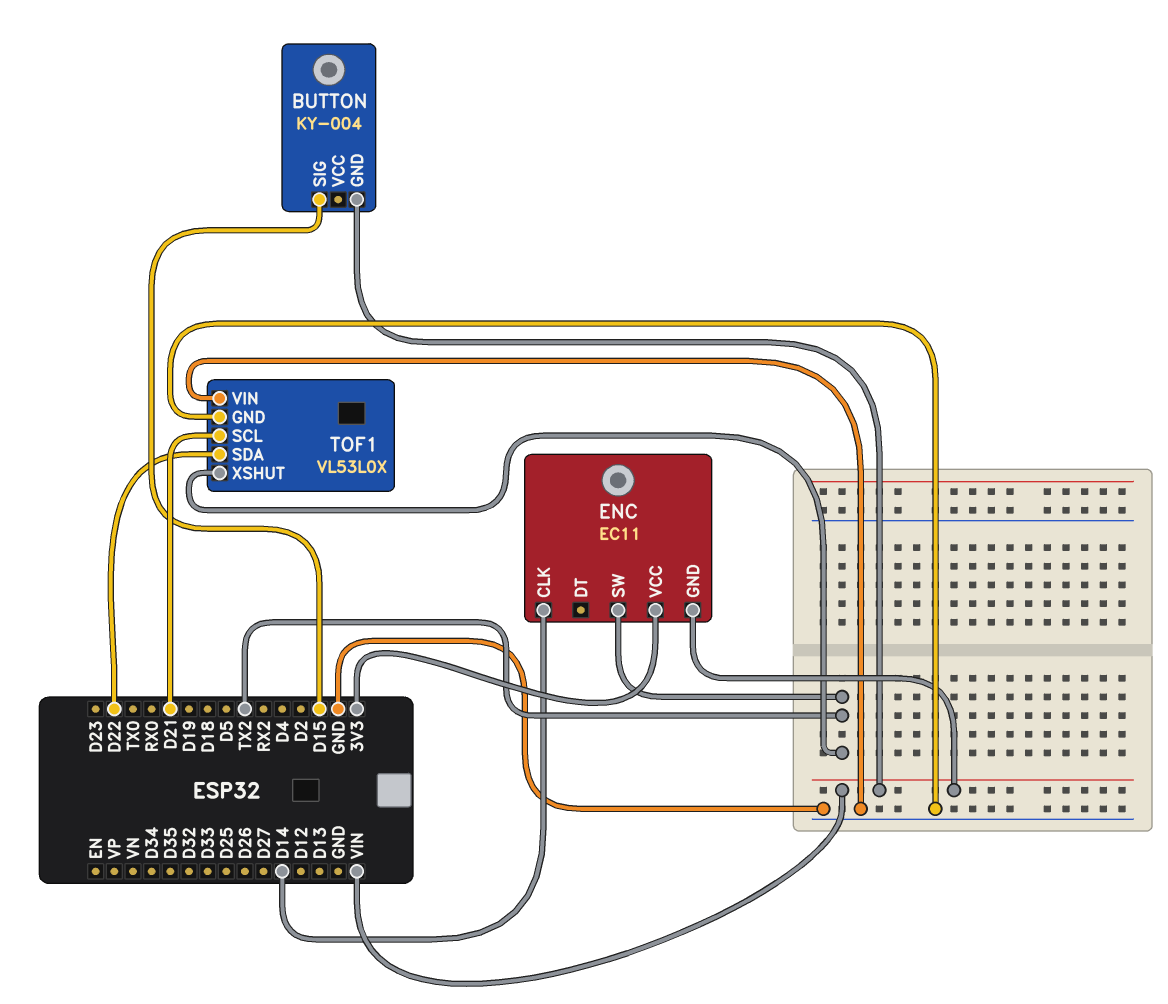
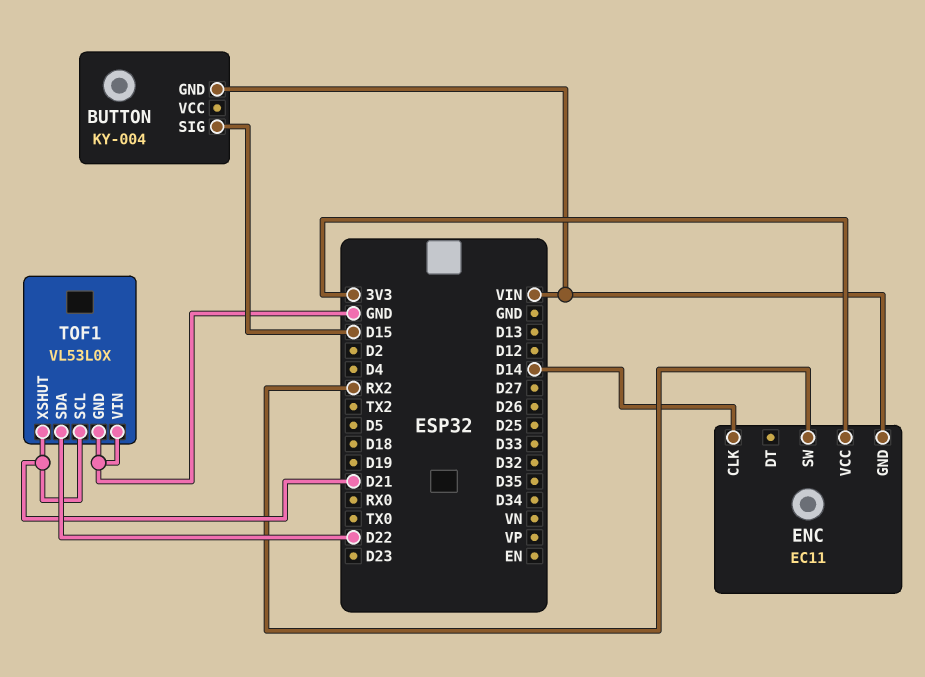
ENC pin SW: TX2 -> RX2
TOF1 pin XSHUT: TX2 -> D21

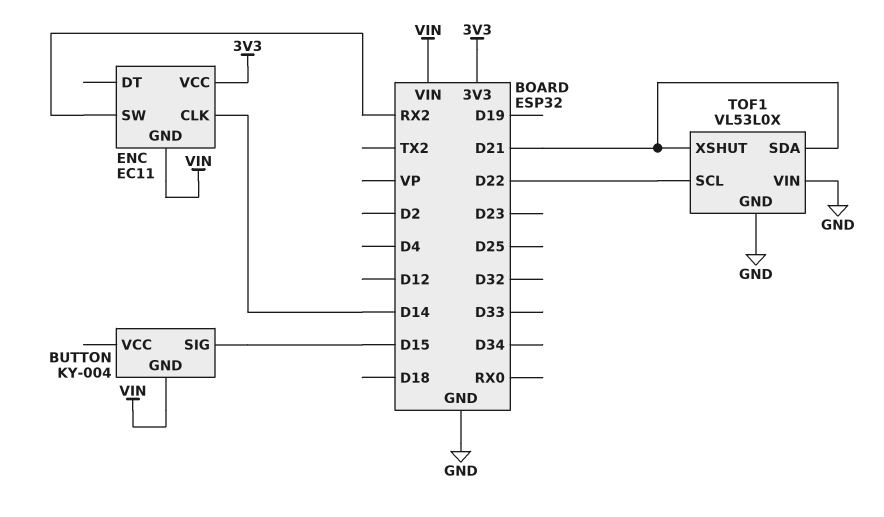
TOF1 pin SCL: D21 -> D22
TOF1 pin SDA: D22 -> D21

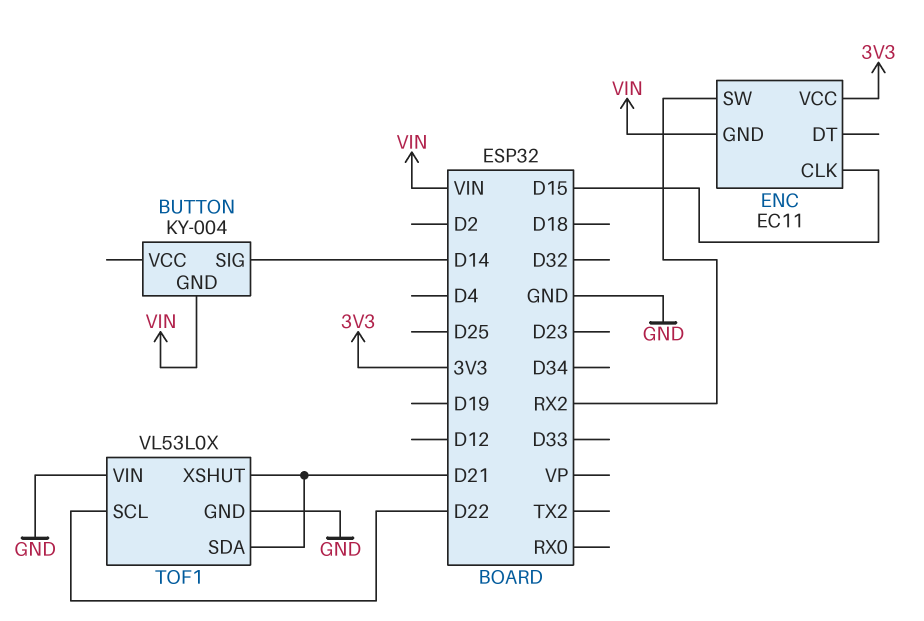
BUTTON pin SIG: D15 -> D14
ENC pin CLK: D14 -> D15

